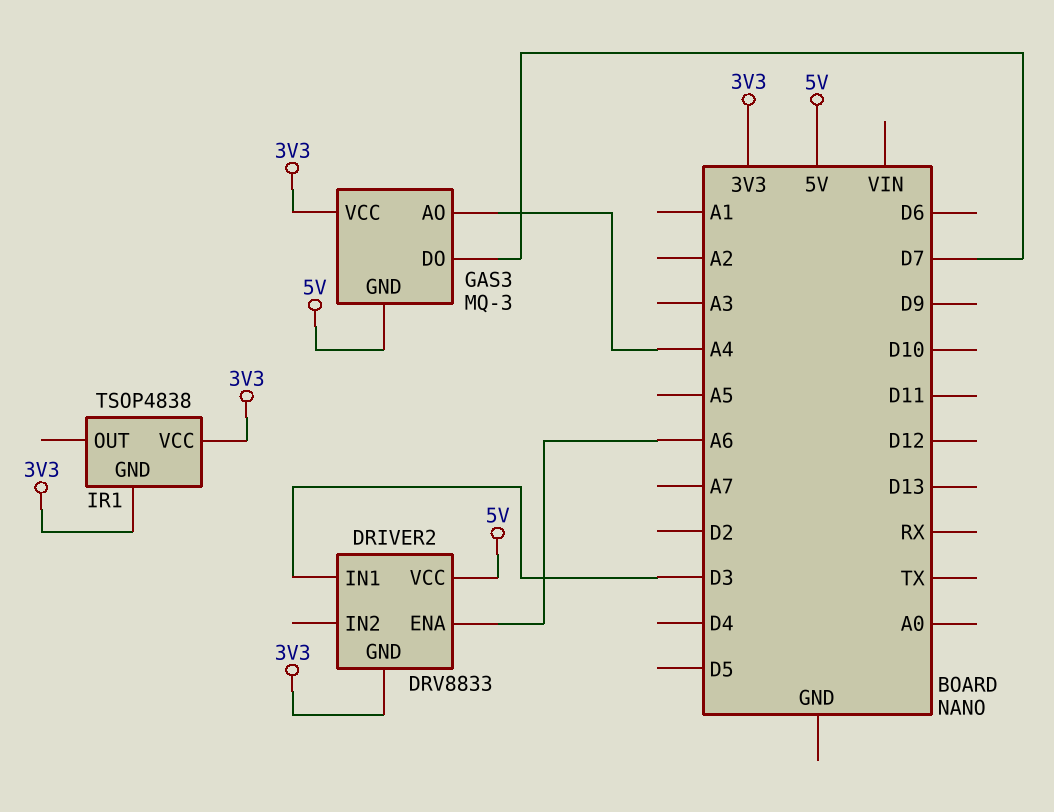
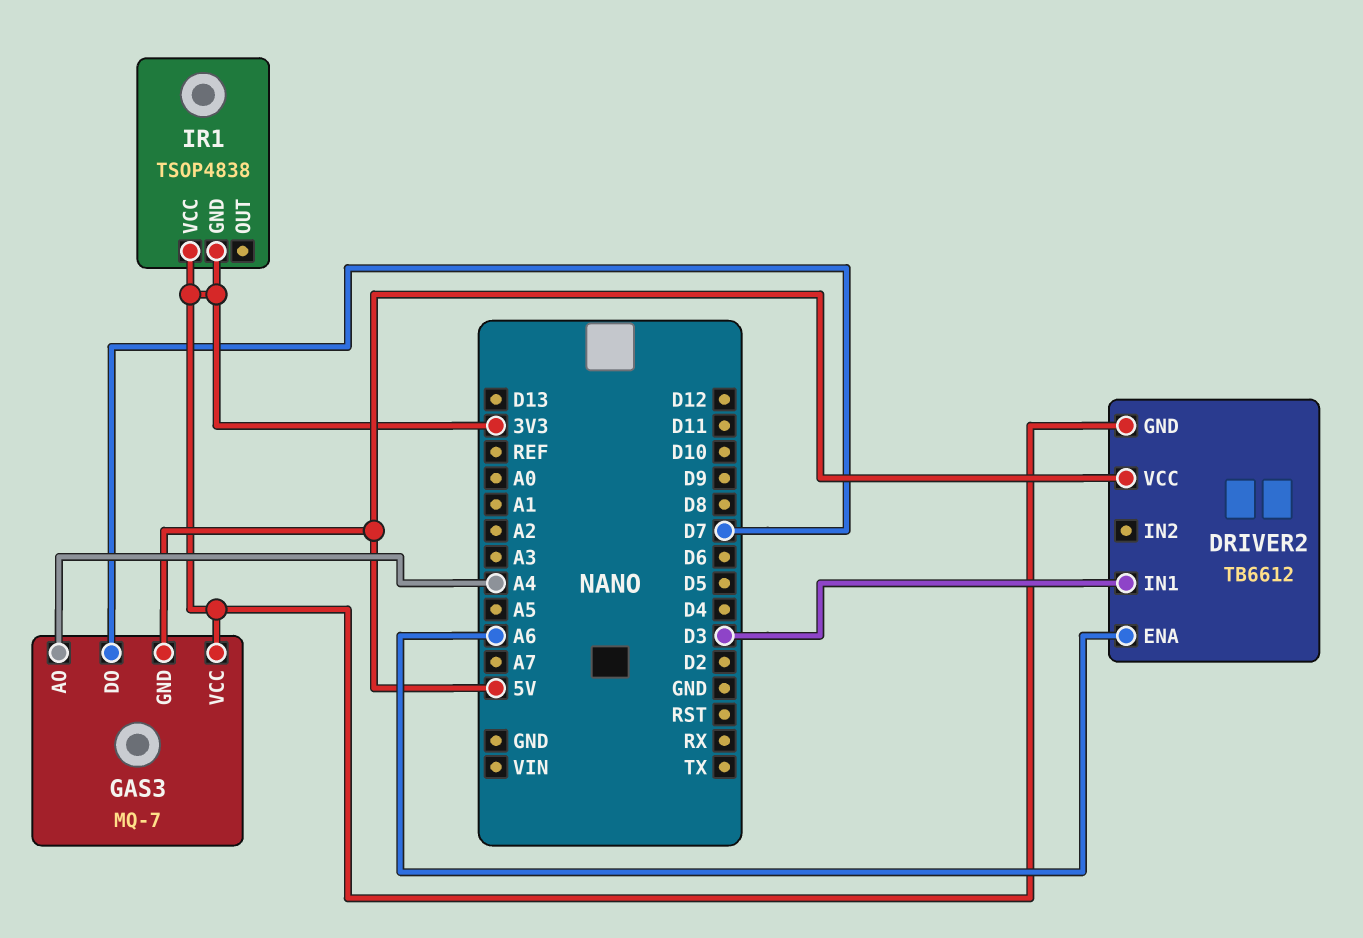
DRIVER2: DRV8833 -> TB6612
GAS3: MQ-3 -> MQ-7

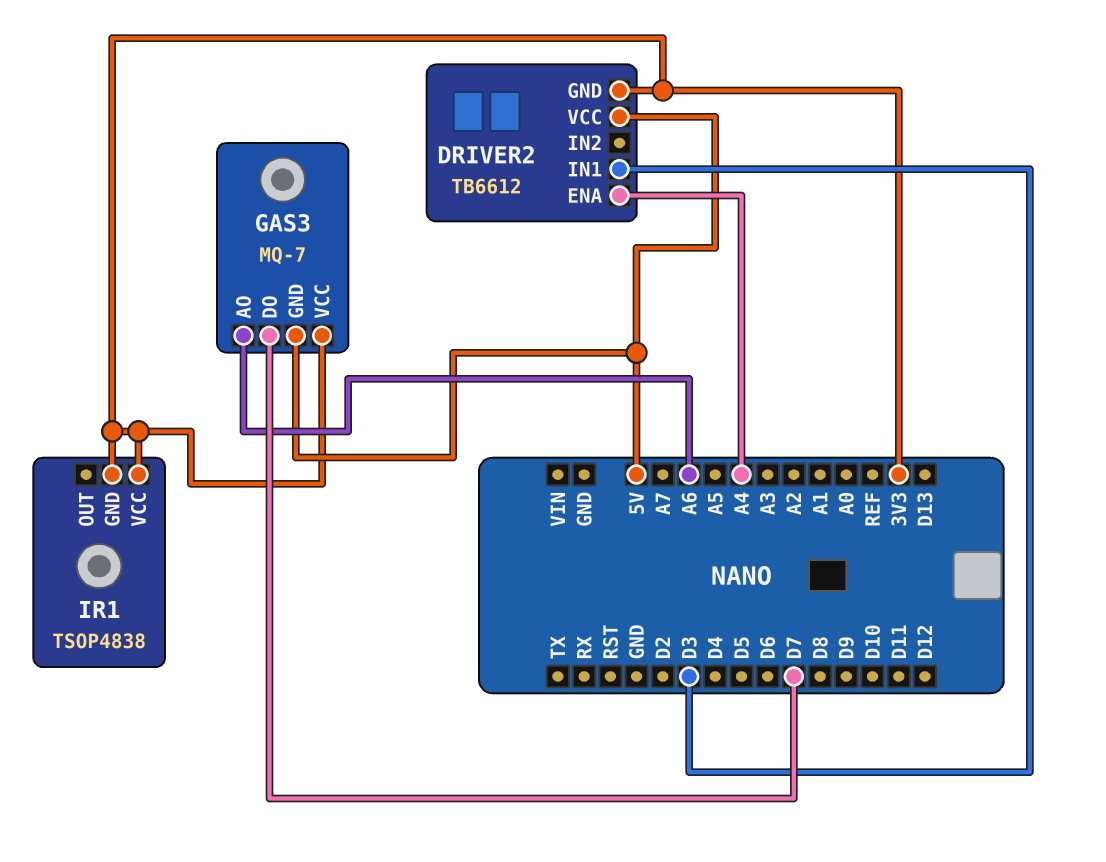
DRIVER2 pin ENA: A6 -> A4
GAS3 pin AO: A4 -> A6

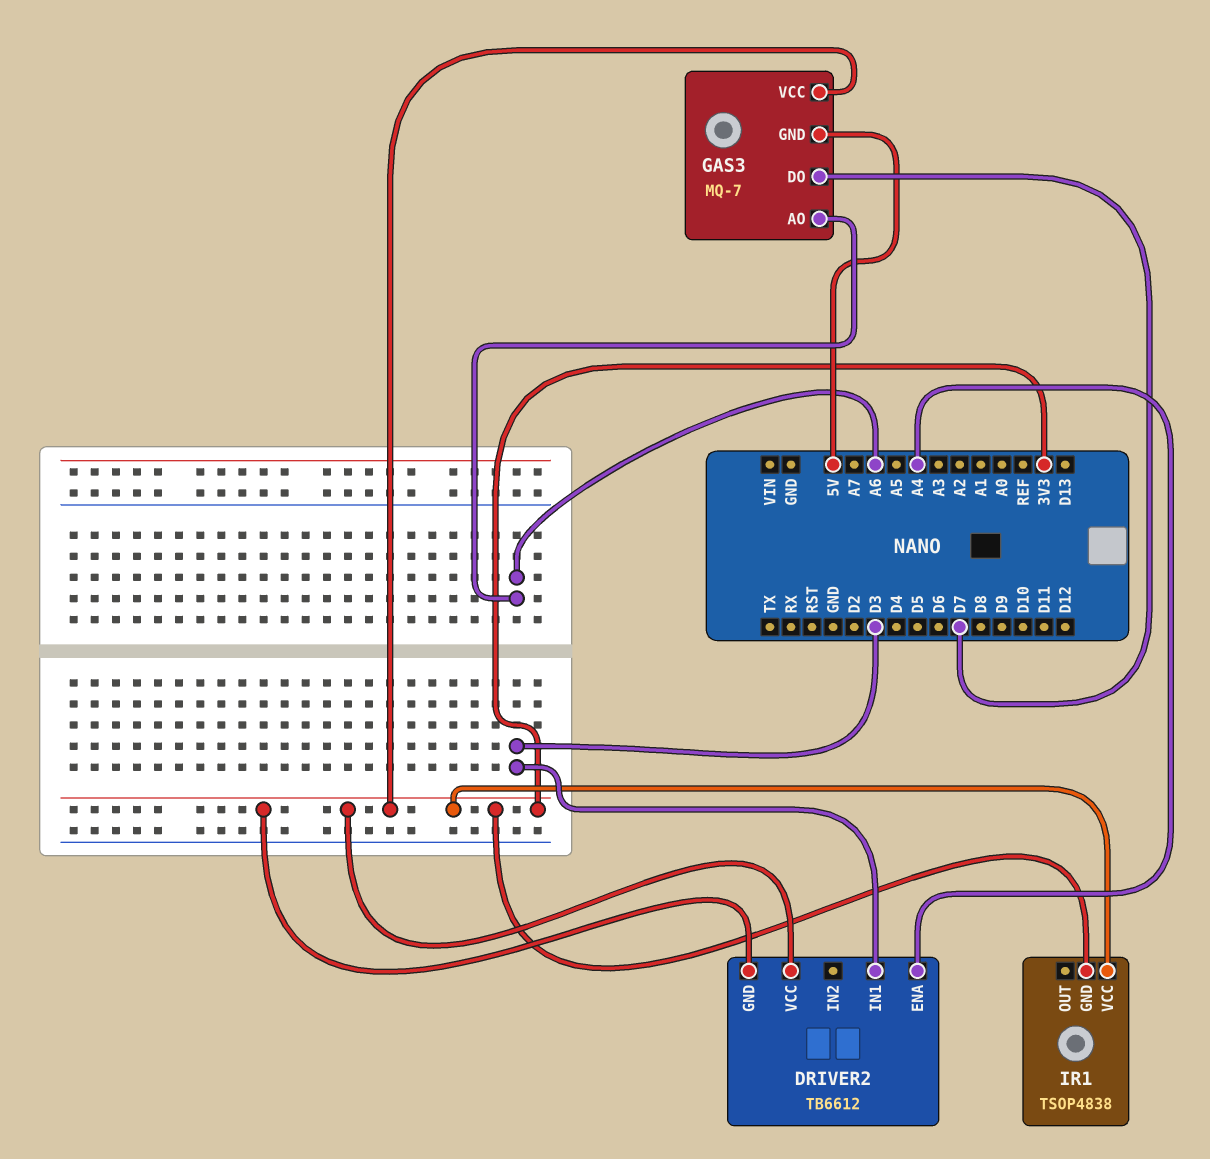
DRIVER2 pin VCC: 5V -> 3V3

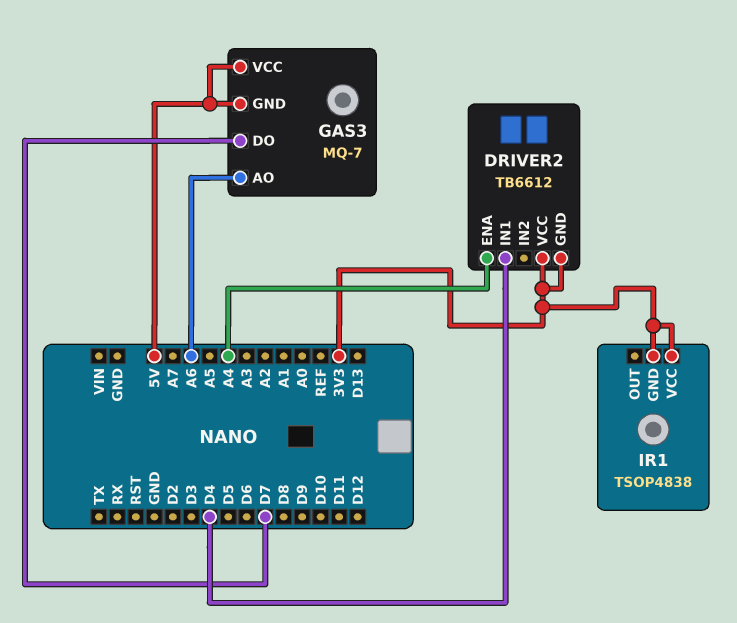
DRIVER2 pin IN1: D3 -> D4
GAS3 pin VCC: 3V3 -> 5V

